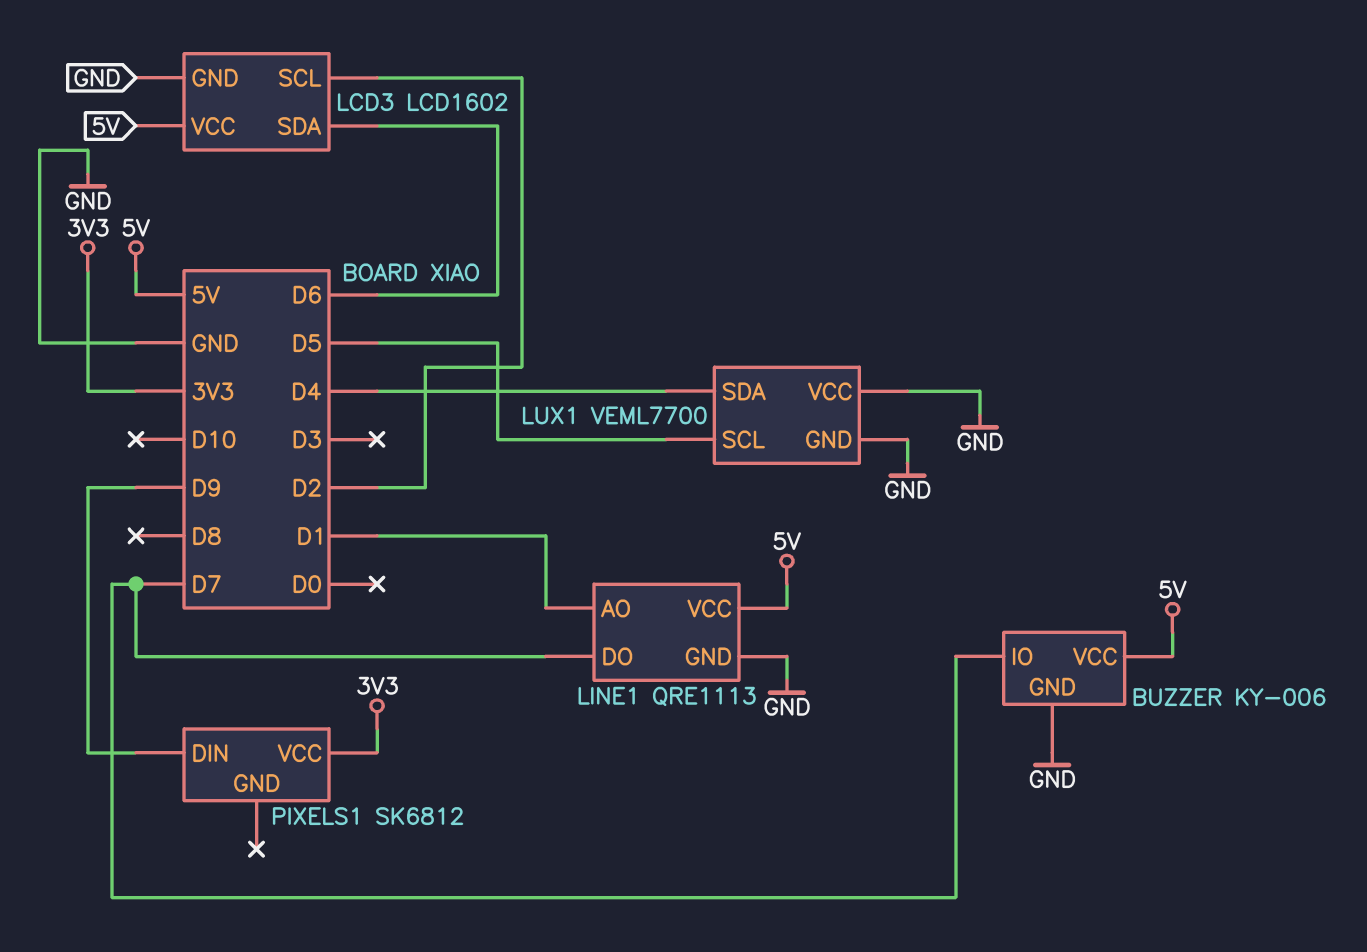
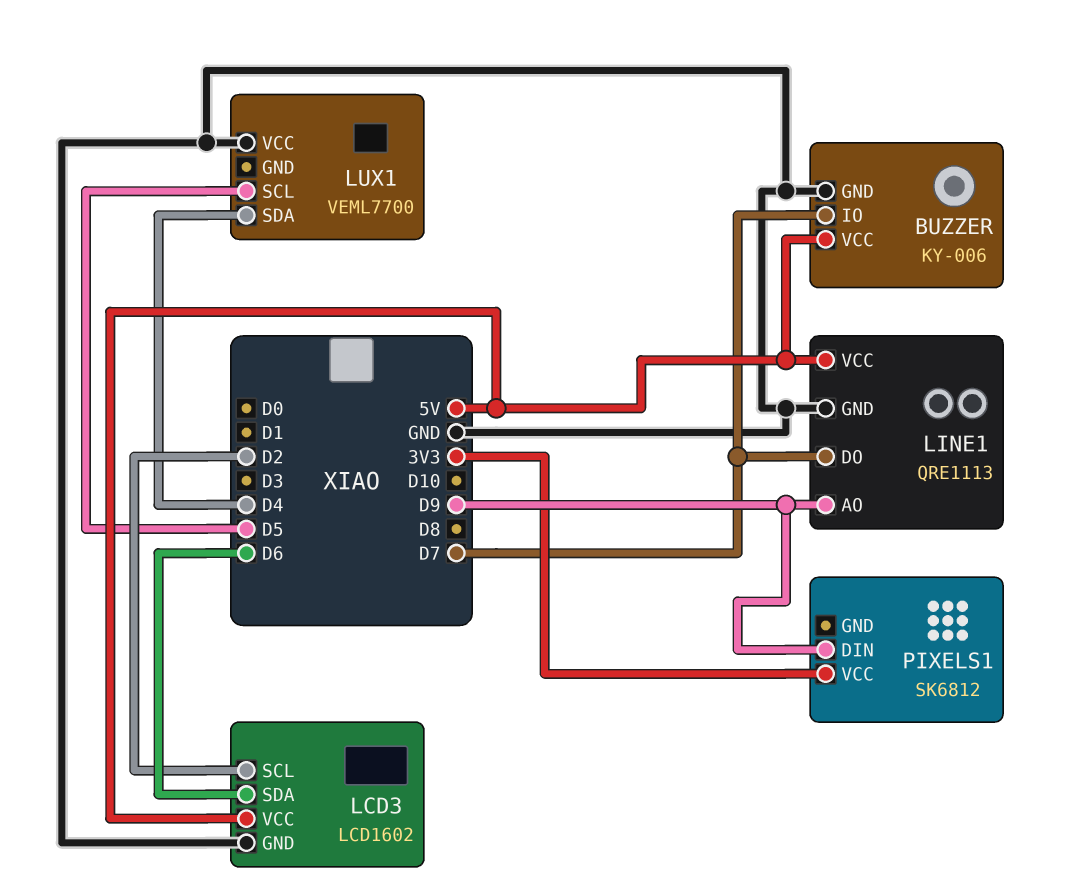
LINE1 pin AO: D1 -> D9
LUX1 pin GND: GND -> none

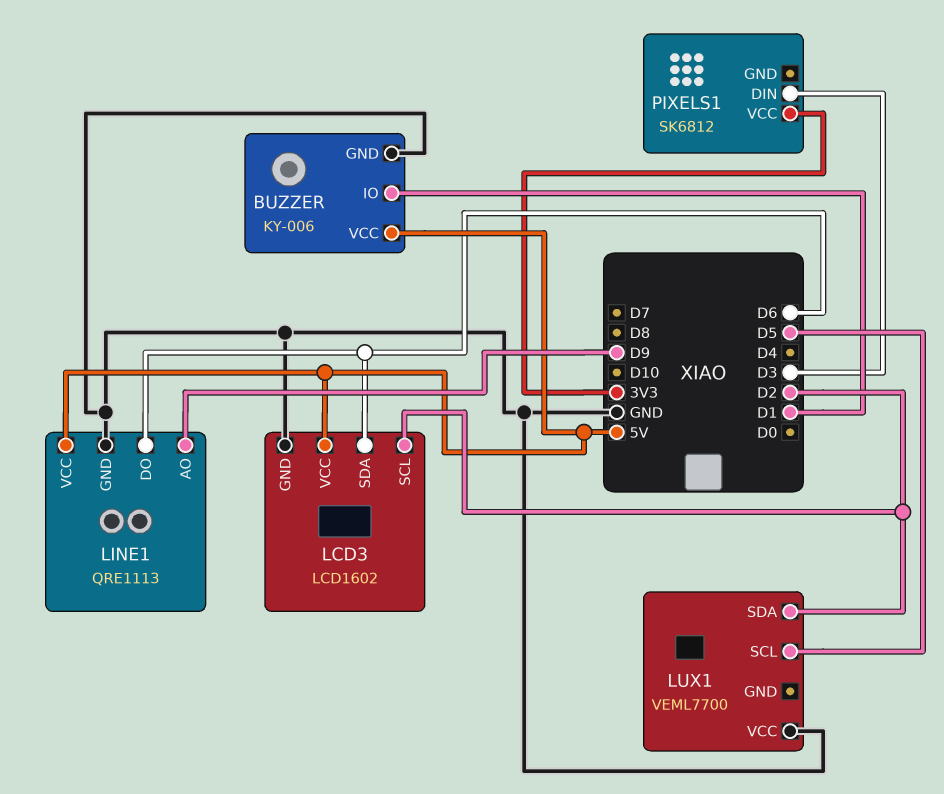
BUZZER pin IO: D7 -> D1
LINE1 pin DO: D7 -> D6
LUX1 pin SDA: D4 -> D2
PIXELS1 pin DIN: D9 -> D3

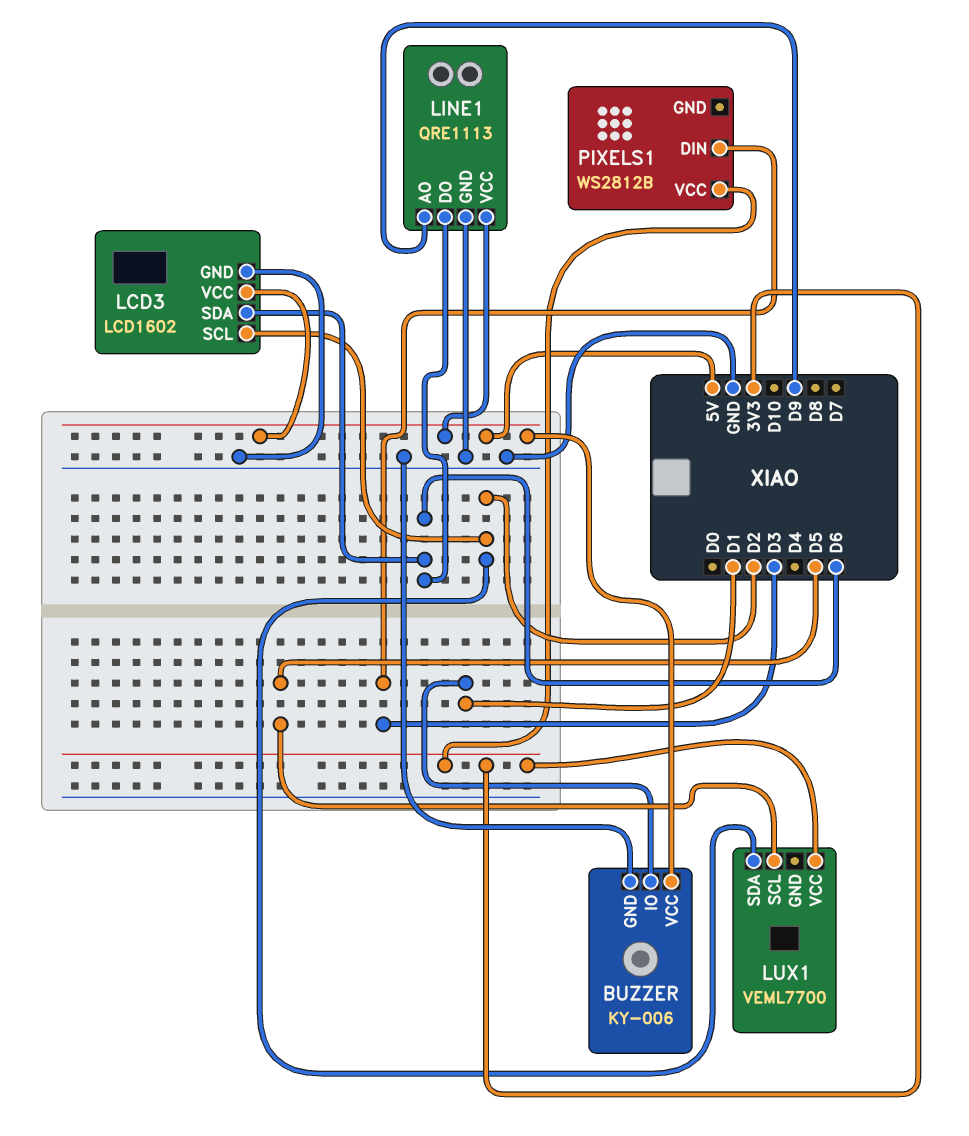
LUX1 pin VCC: GND -> 3V3
PIXELS1: SK6812 -> WS2812B

